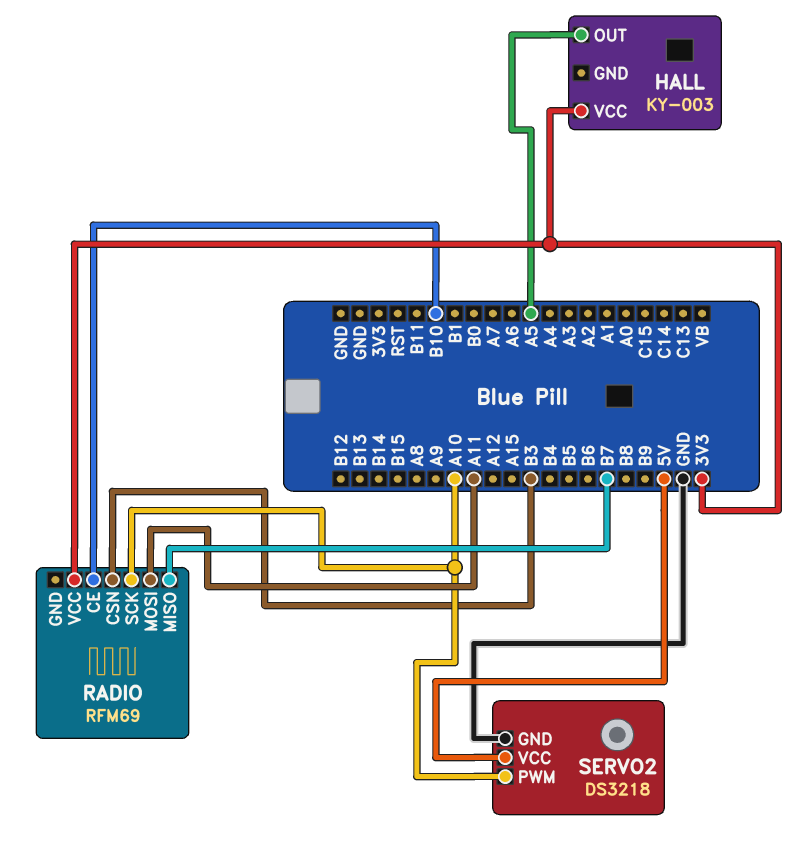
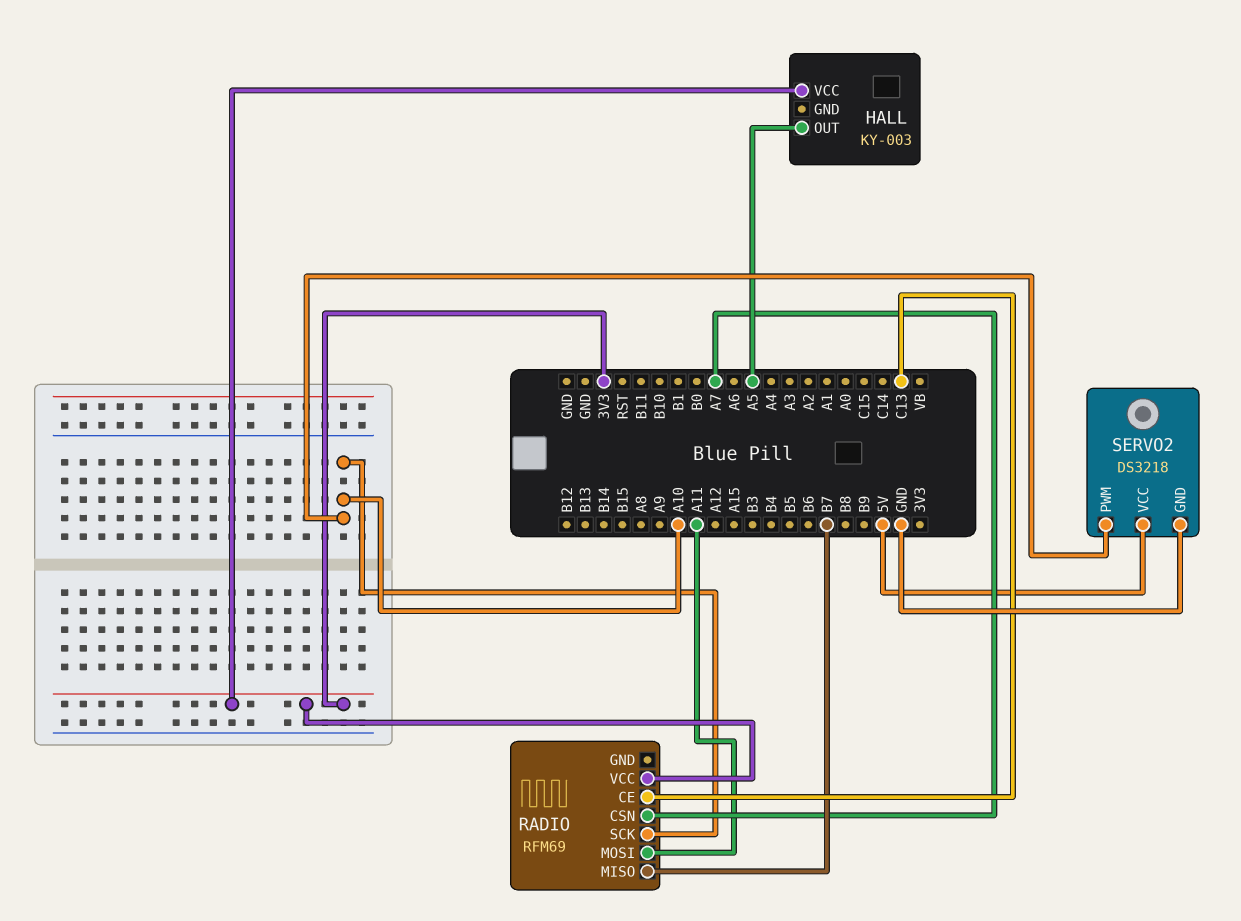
RADIO pin CE: B10 -> C13
RADIO pin CSN: B3 -> A7

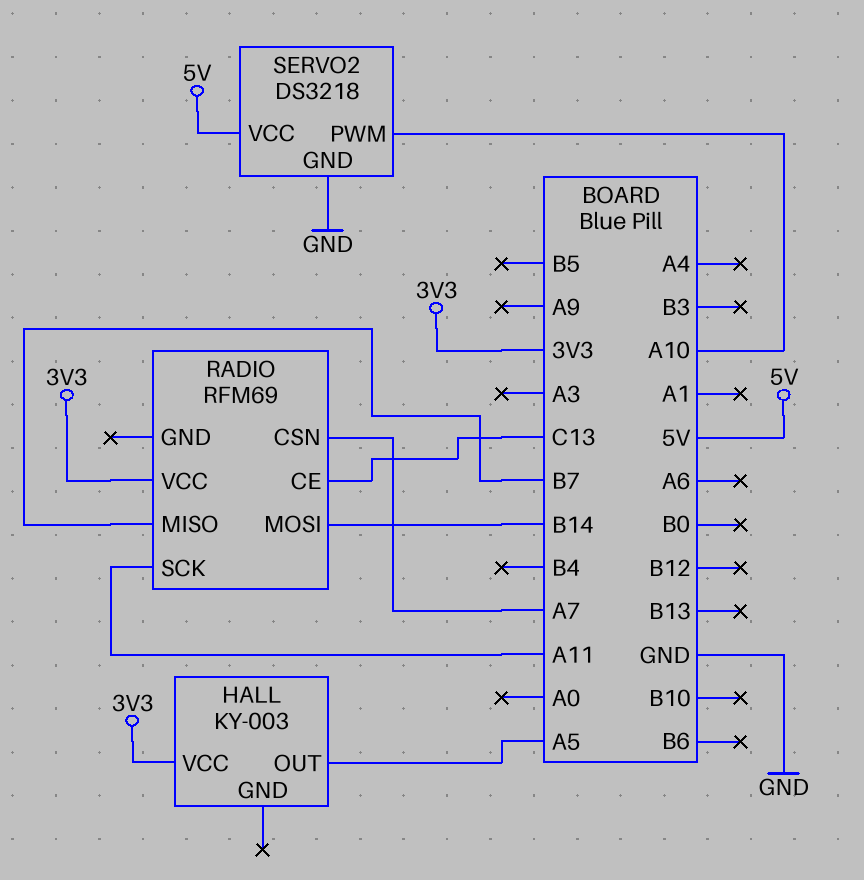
RADIO pin MOSI: A11 -> B14
RADIO pin SCK: A10 -> A11

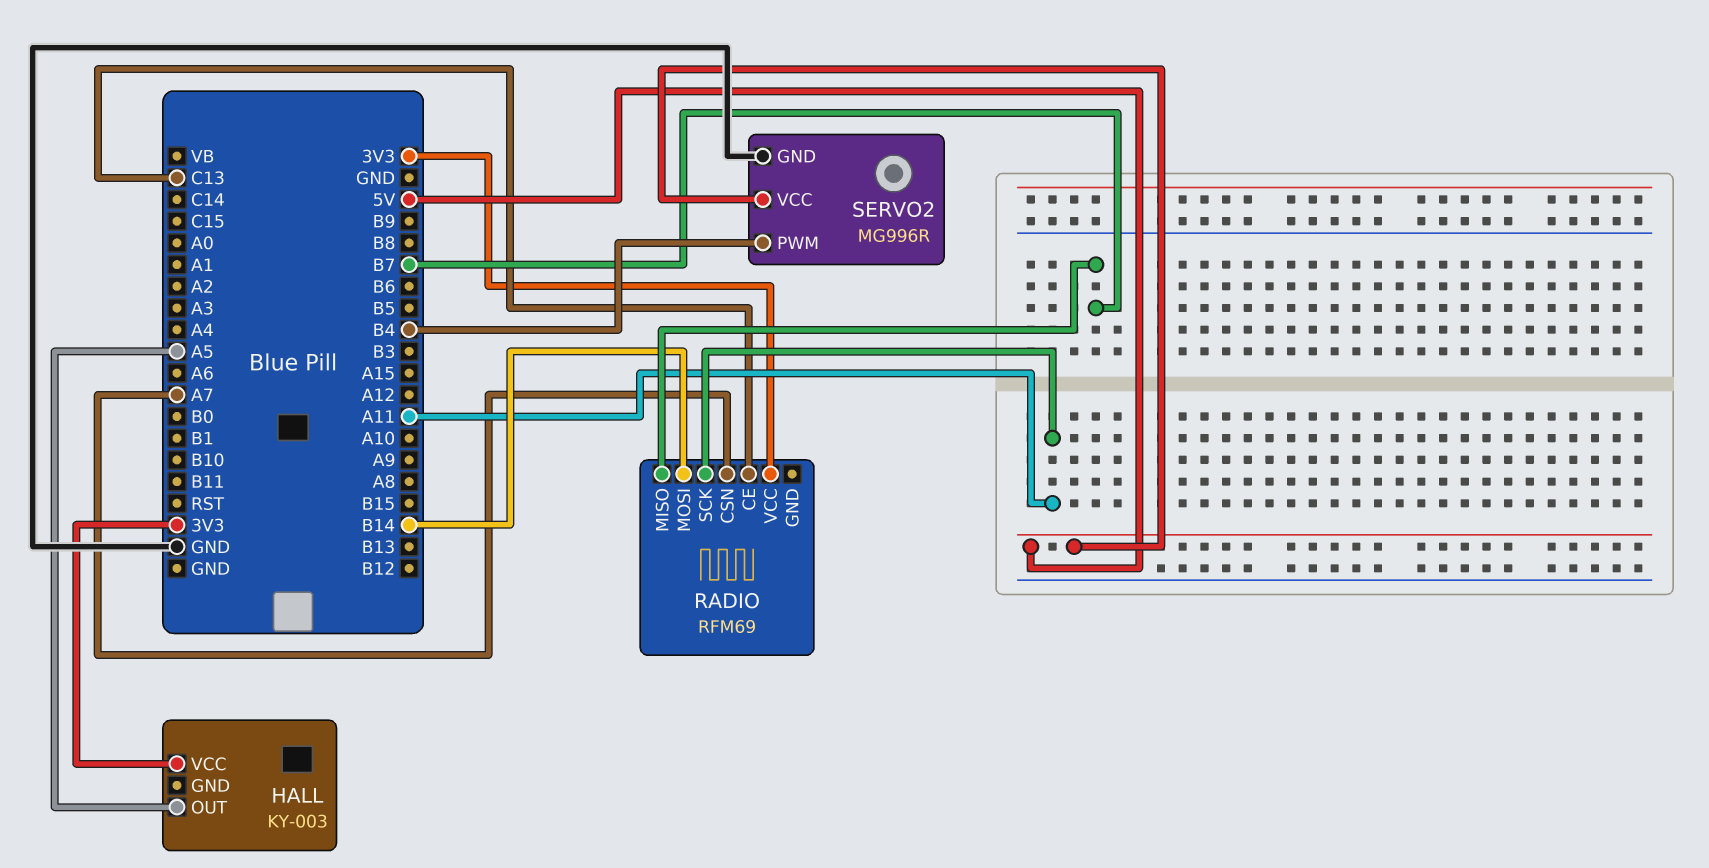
SERVO2: DS3218 -> MG996R
SERVO2 pin PWM: A10 -> B4

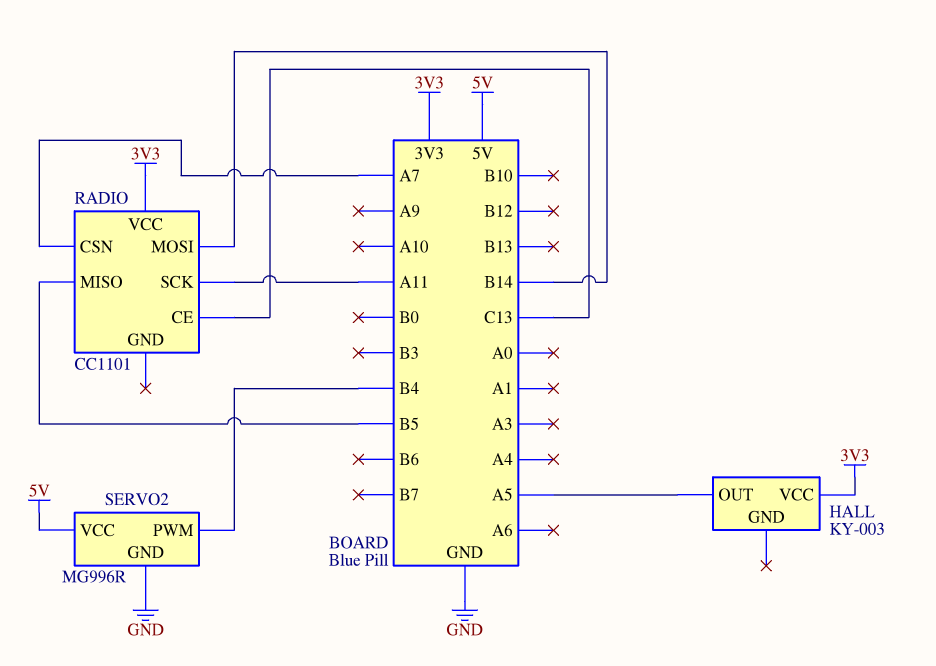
RADIO: RFM69 -> CC1101
RADIO pin MISO: B7 -> B5

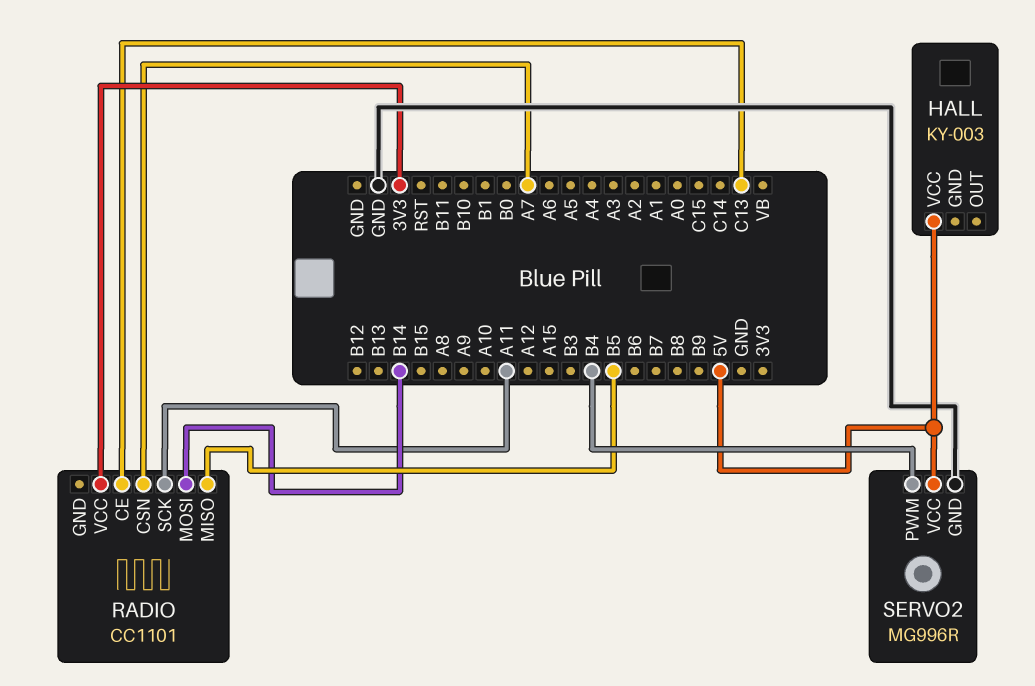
HALL pin OUT: A5 -> none
HALL pin VCC: 3V3 -> 5V

